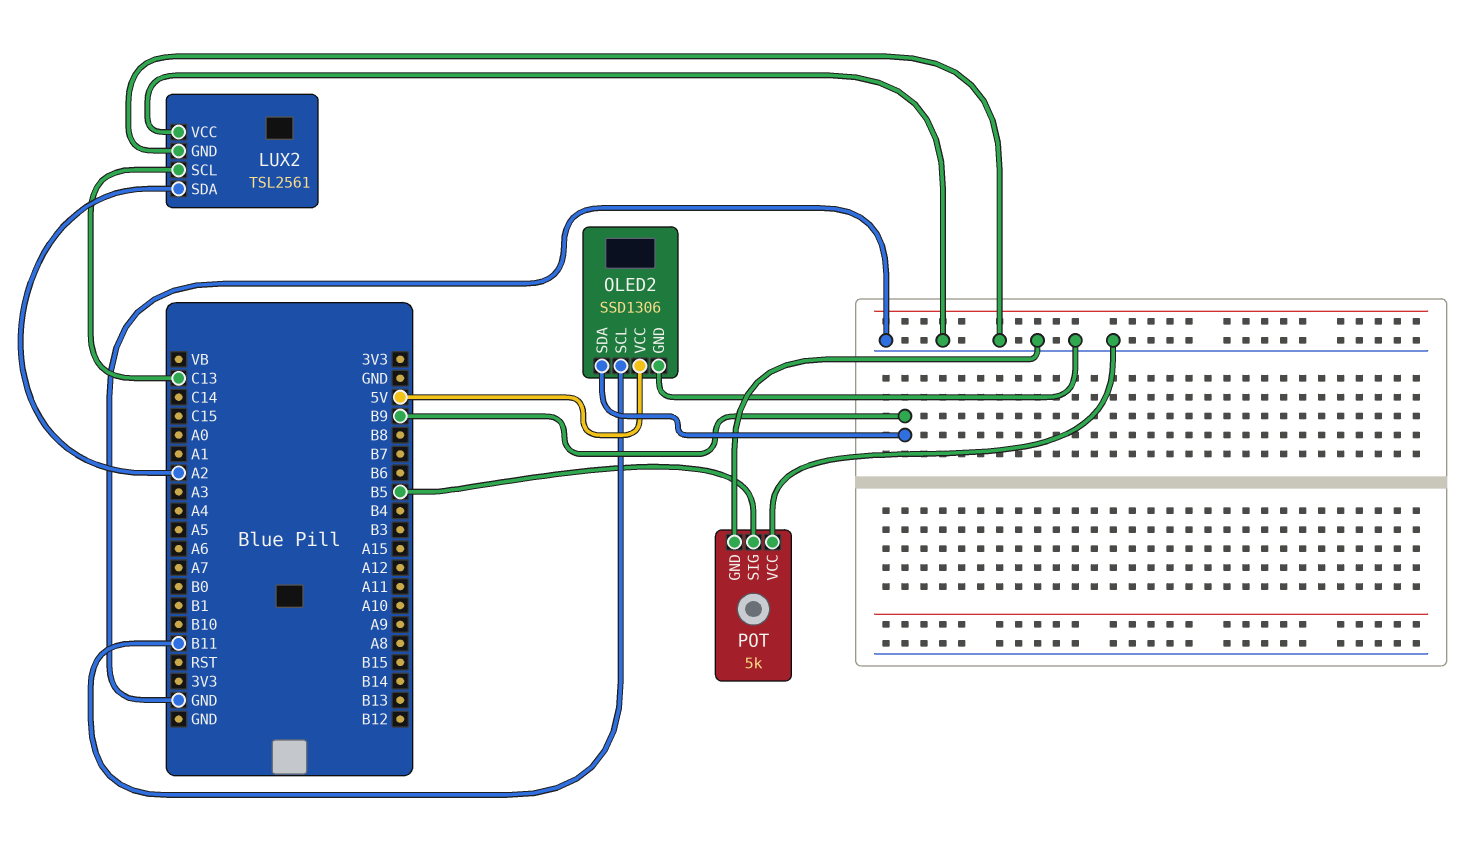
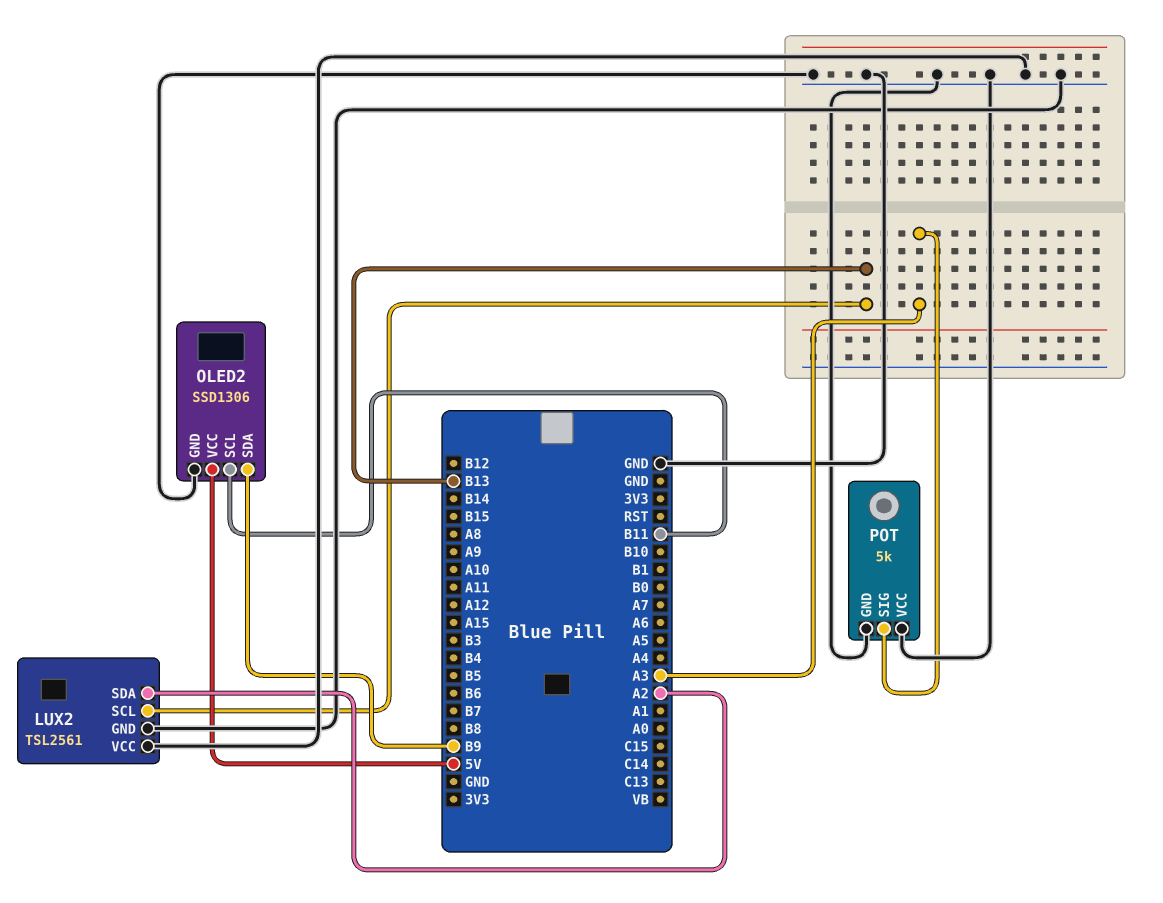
LUX2 pin SCL: C13 -> B13
POT pin SIG: B5 -> A3

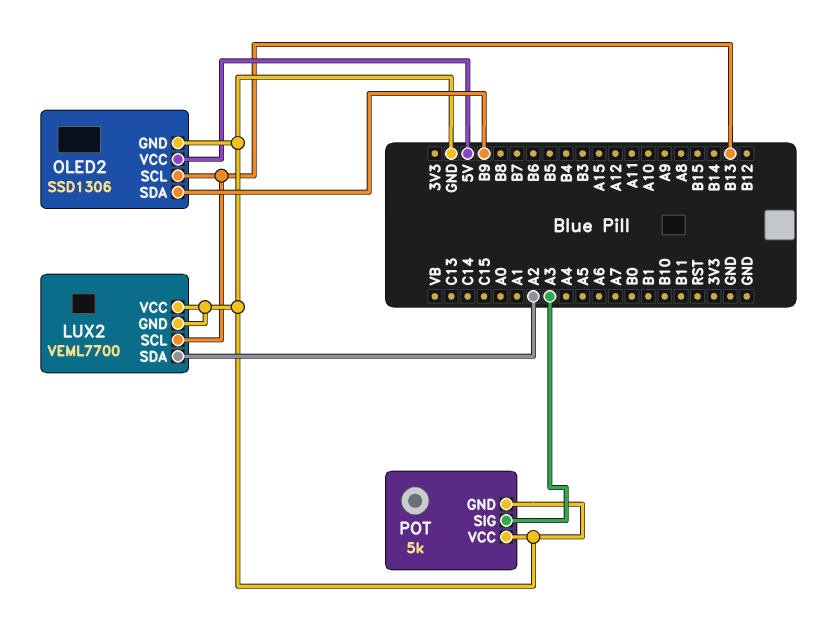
LUX2: TSL2561 -> VEML7700
OLED2 pin SCL: B11 -> B13

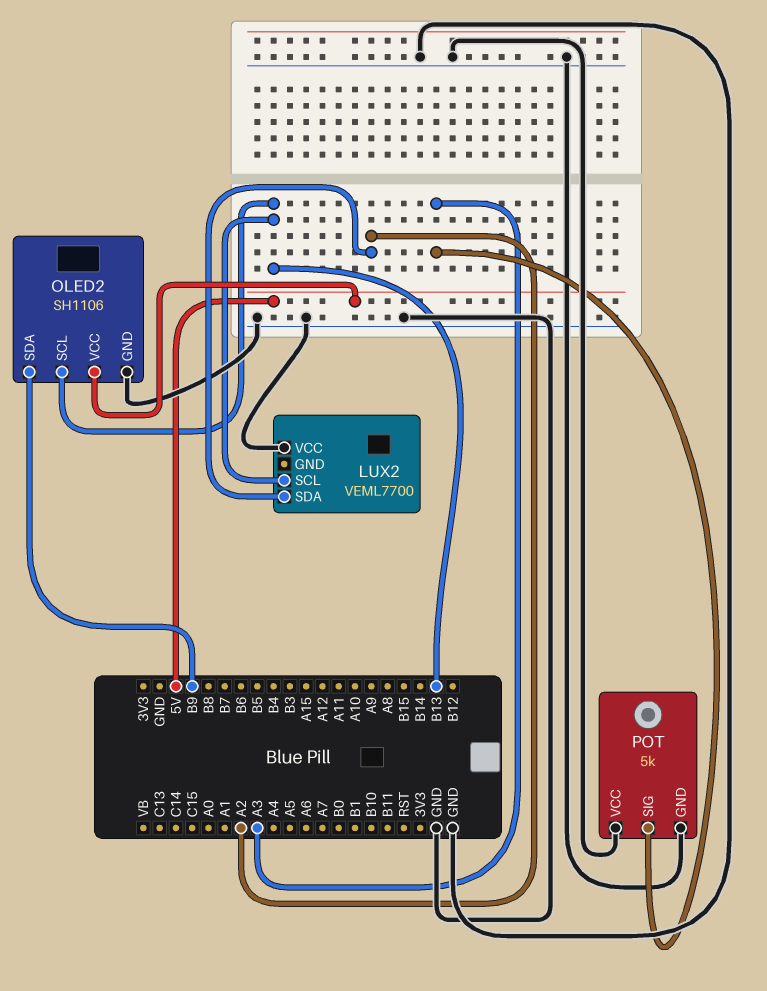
LUX2 pin GND: GND -> none
OLED2: SSD1306 -> SH1106

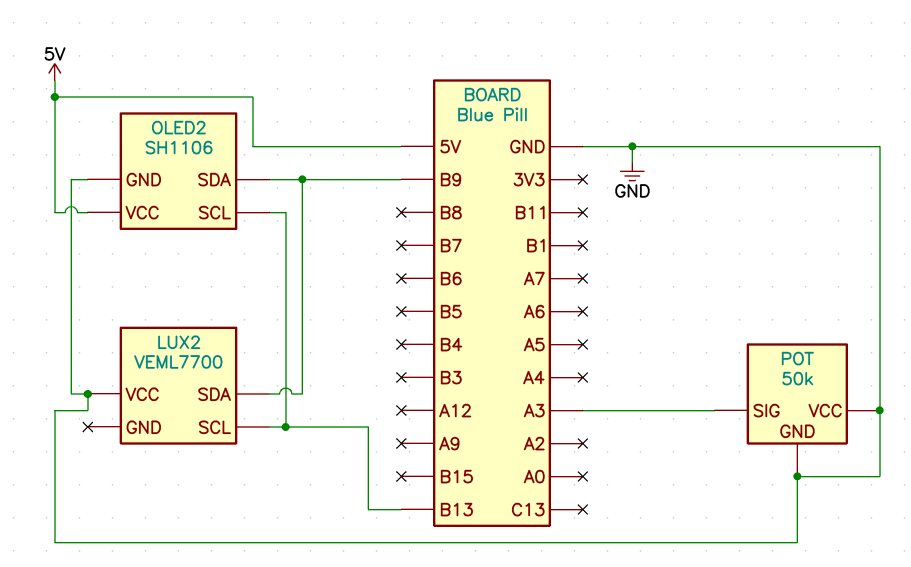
LUX2 pin SDA: A2 -> B9
POT: 5k -> 50k

